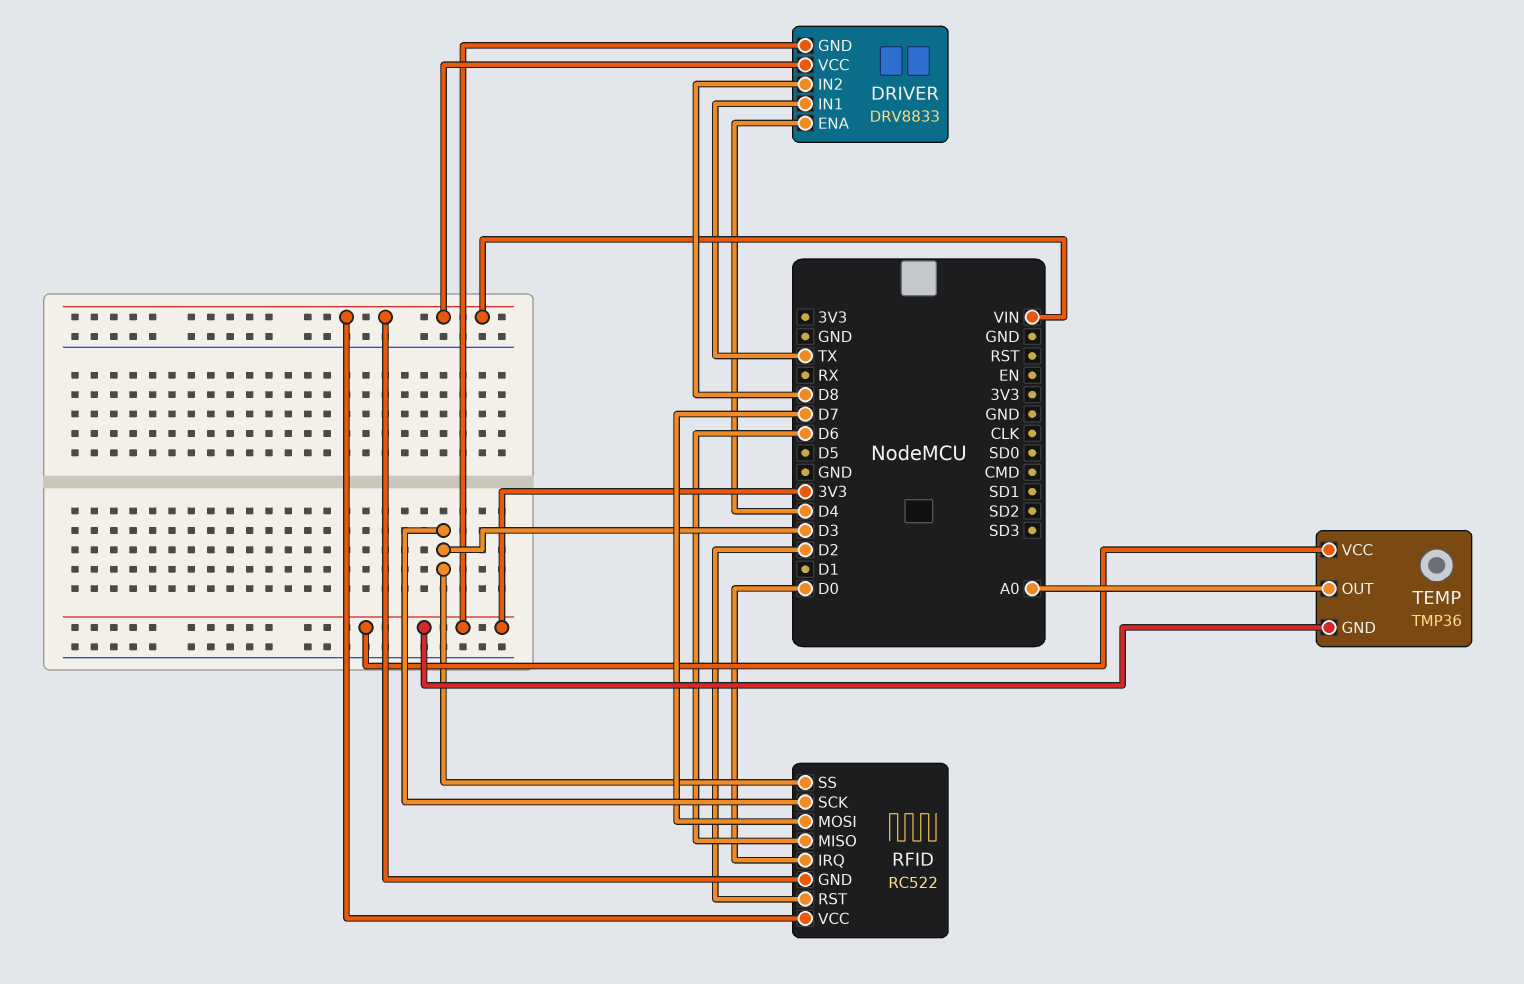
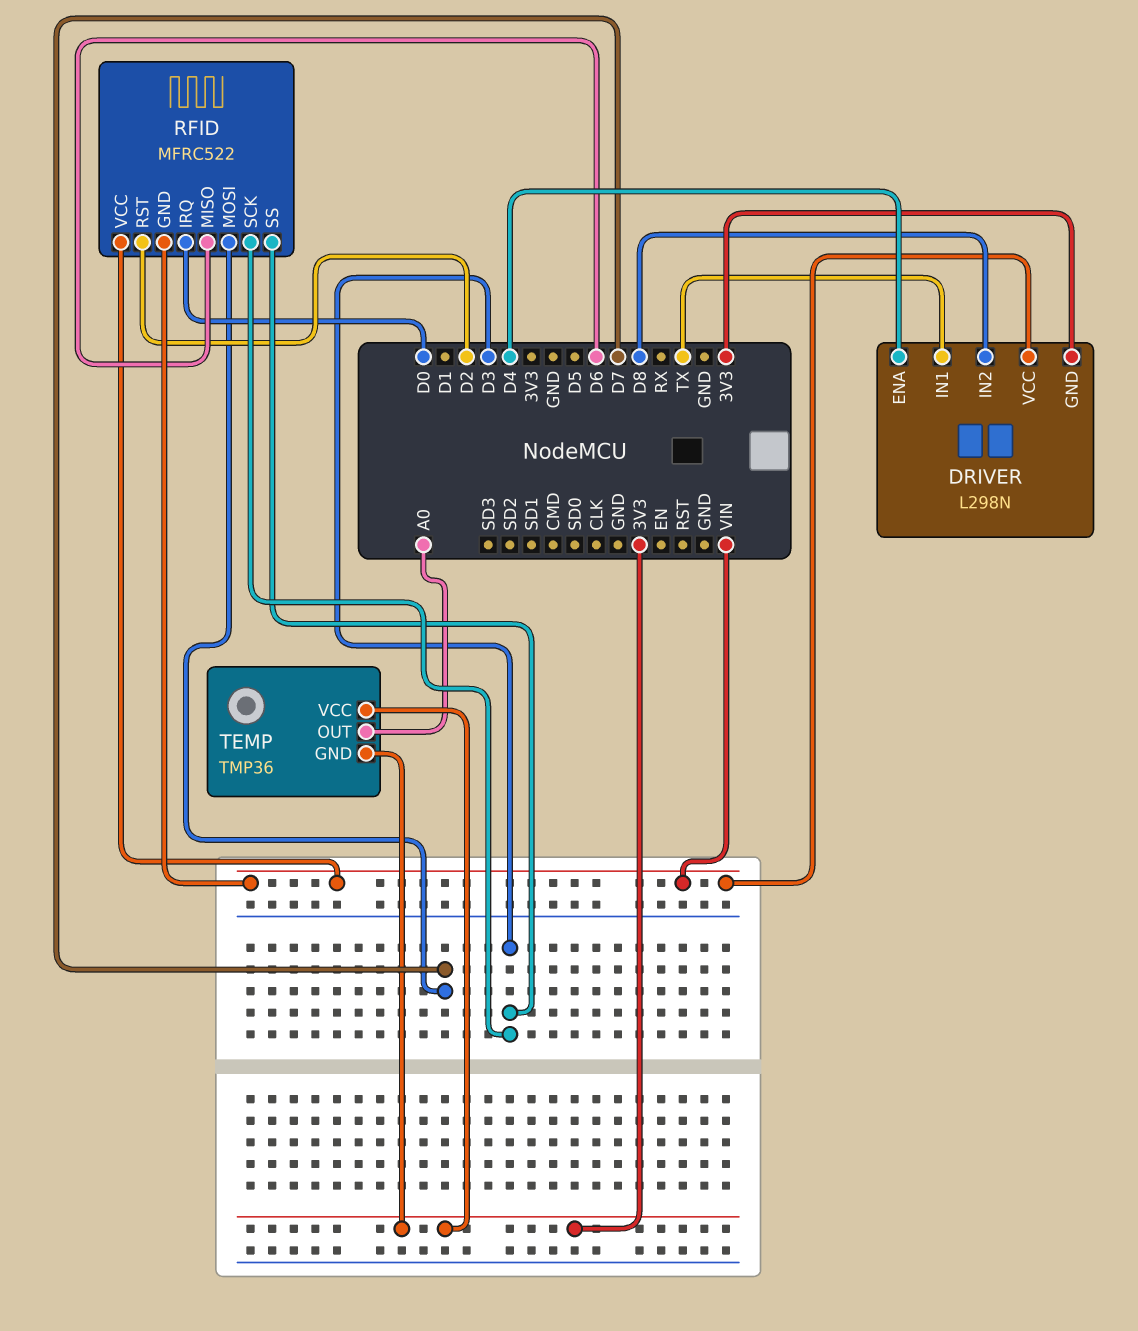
DRIVER: DRV8833 -> L298N
RFID: RC522 -> MFRC522

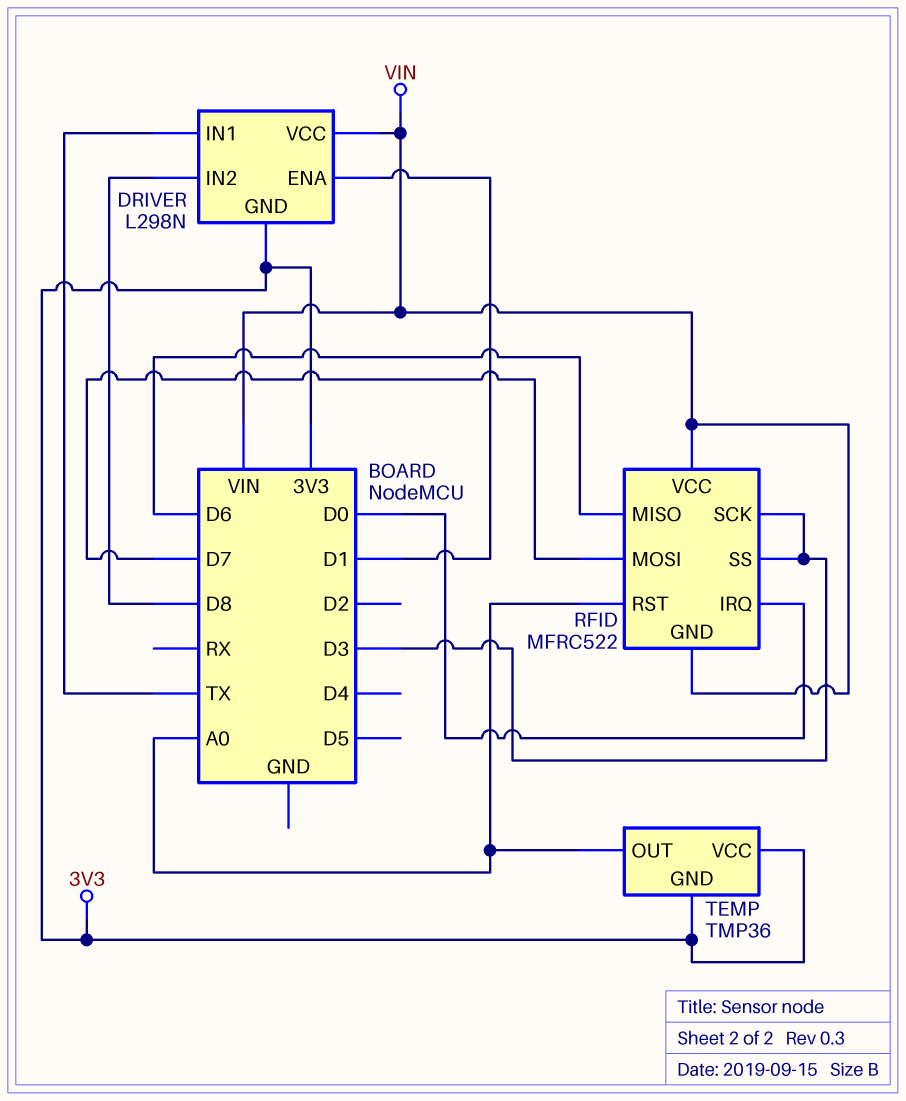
DRIVER pin ENA: D4 -> D1
RFID pin RST: D2 -> A0

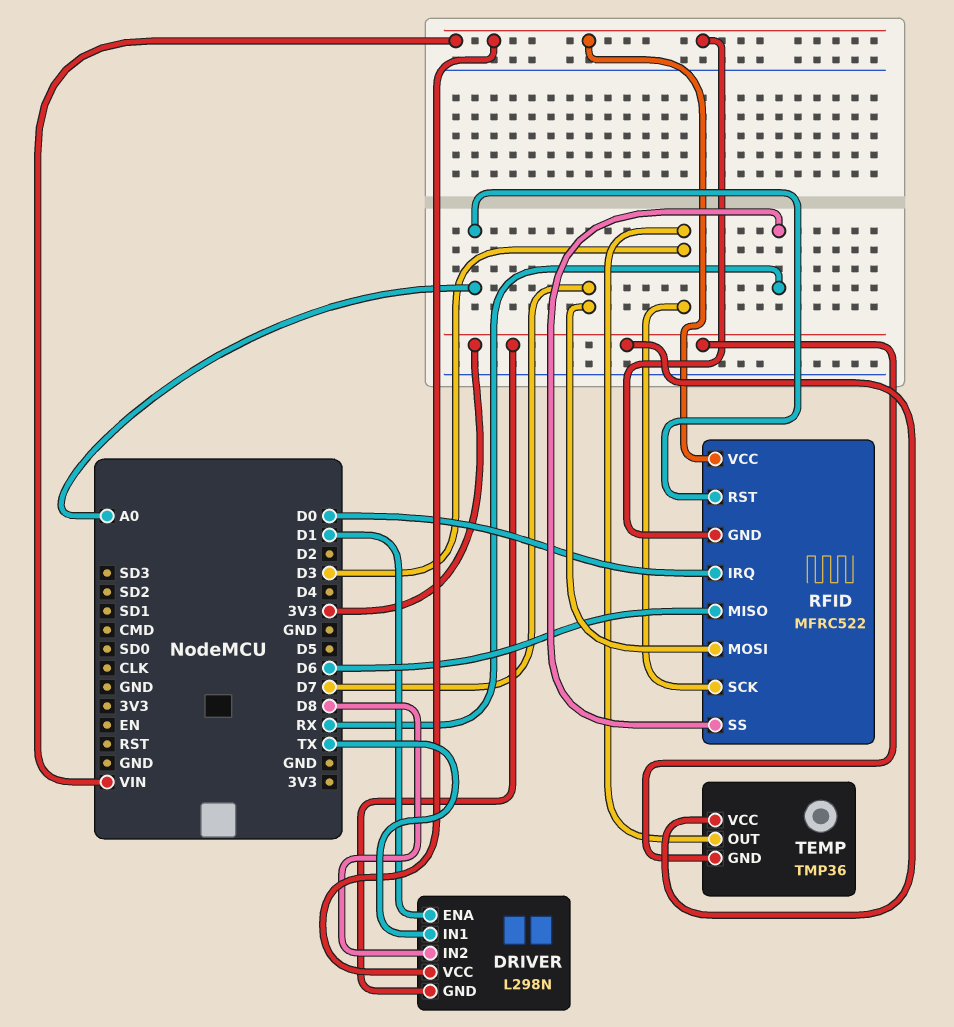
RFID pin SS: D3 -> RX
TEMP pin OUT: A0 -> D3

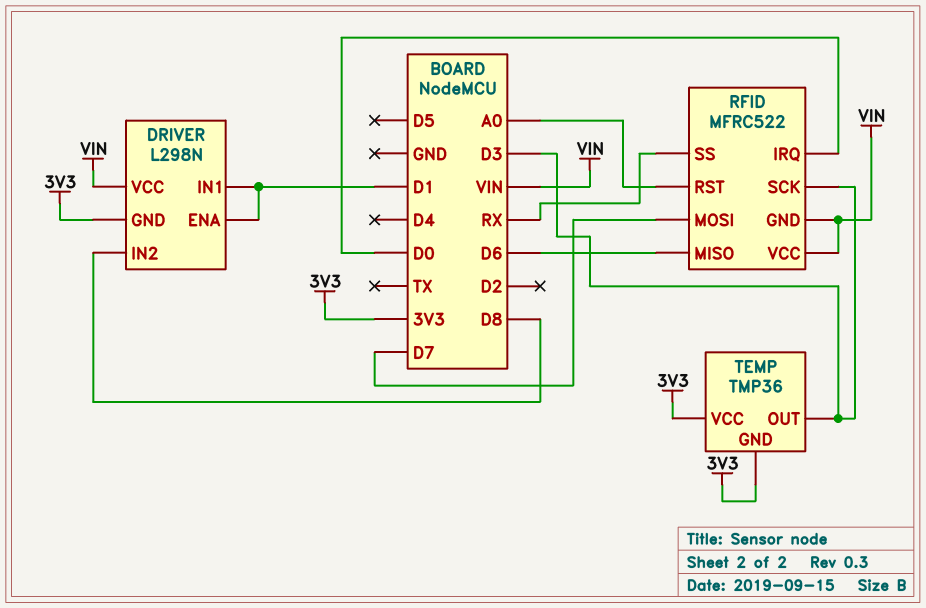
DRIVER pin IN1: TX -> D1

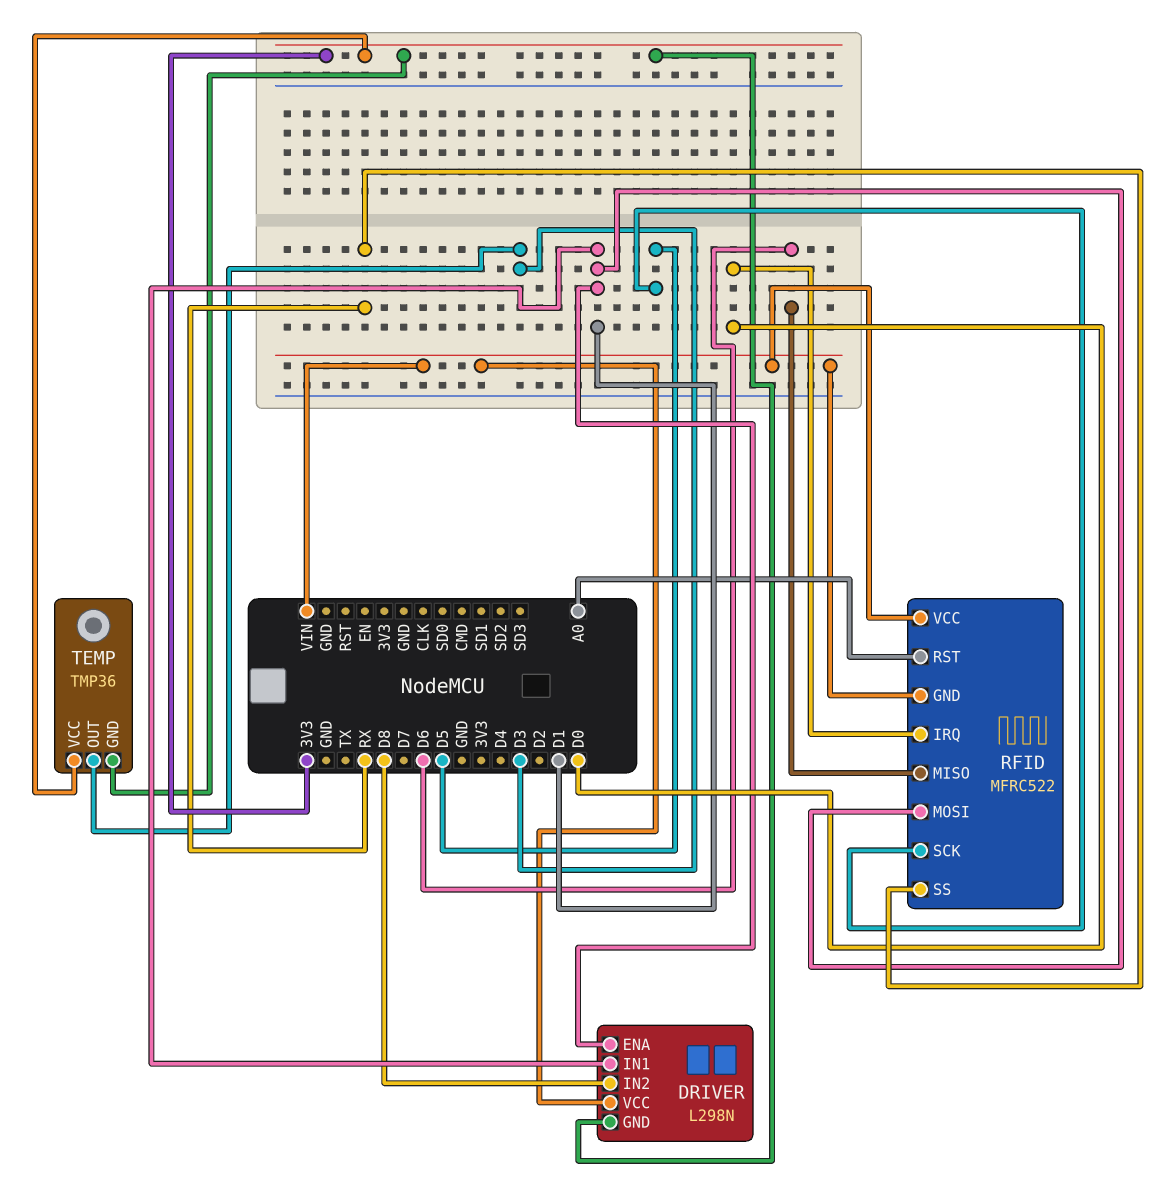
RFID pin MOSI: D7 -> D1
RFID pin SCK: D3 -> D5

